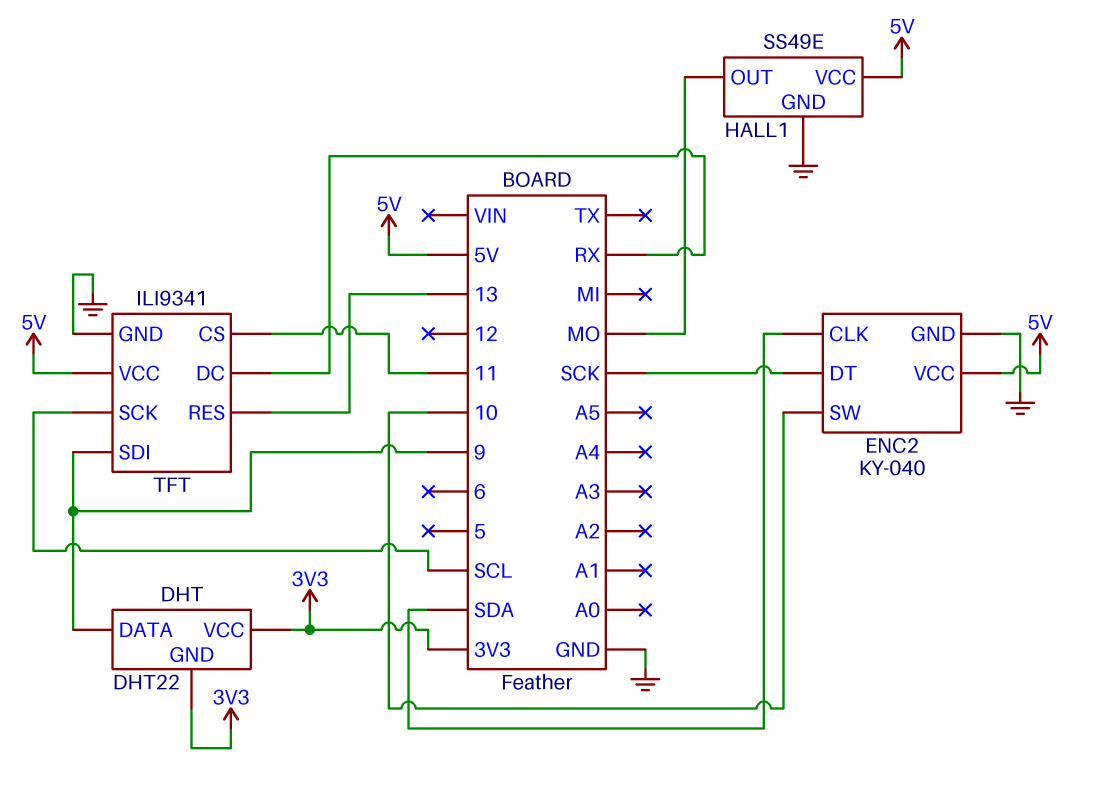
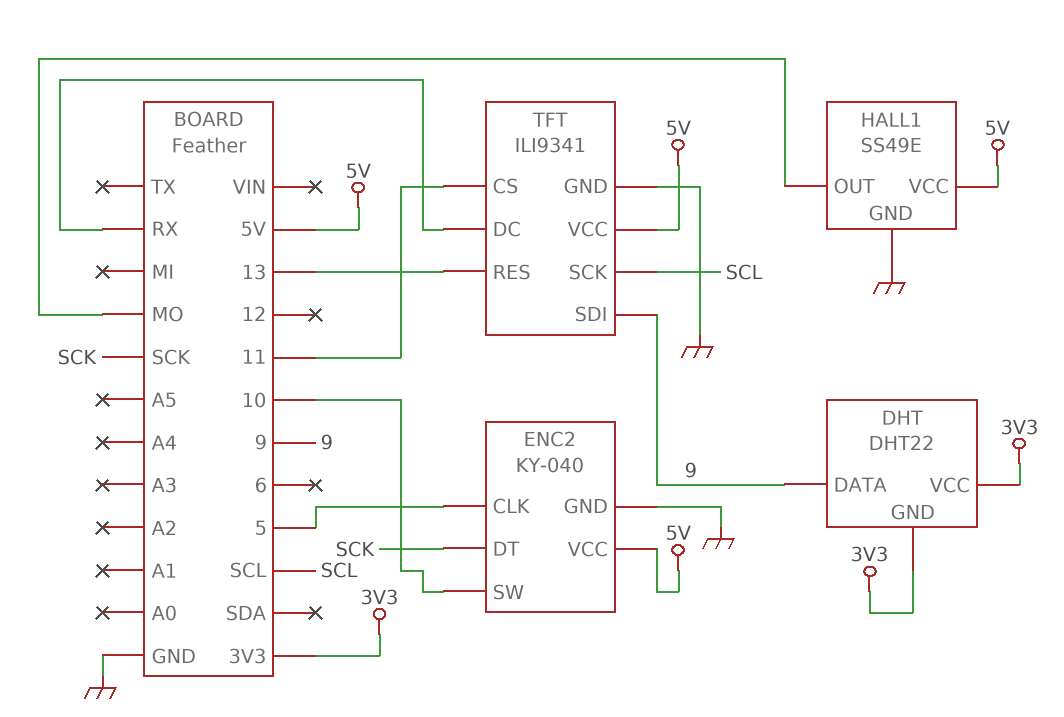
ENC2 pin CLK: SDA -> 5

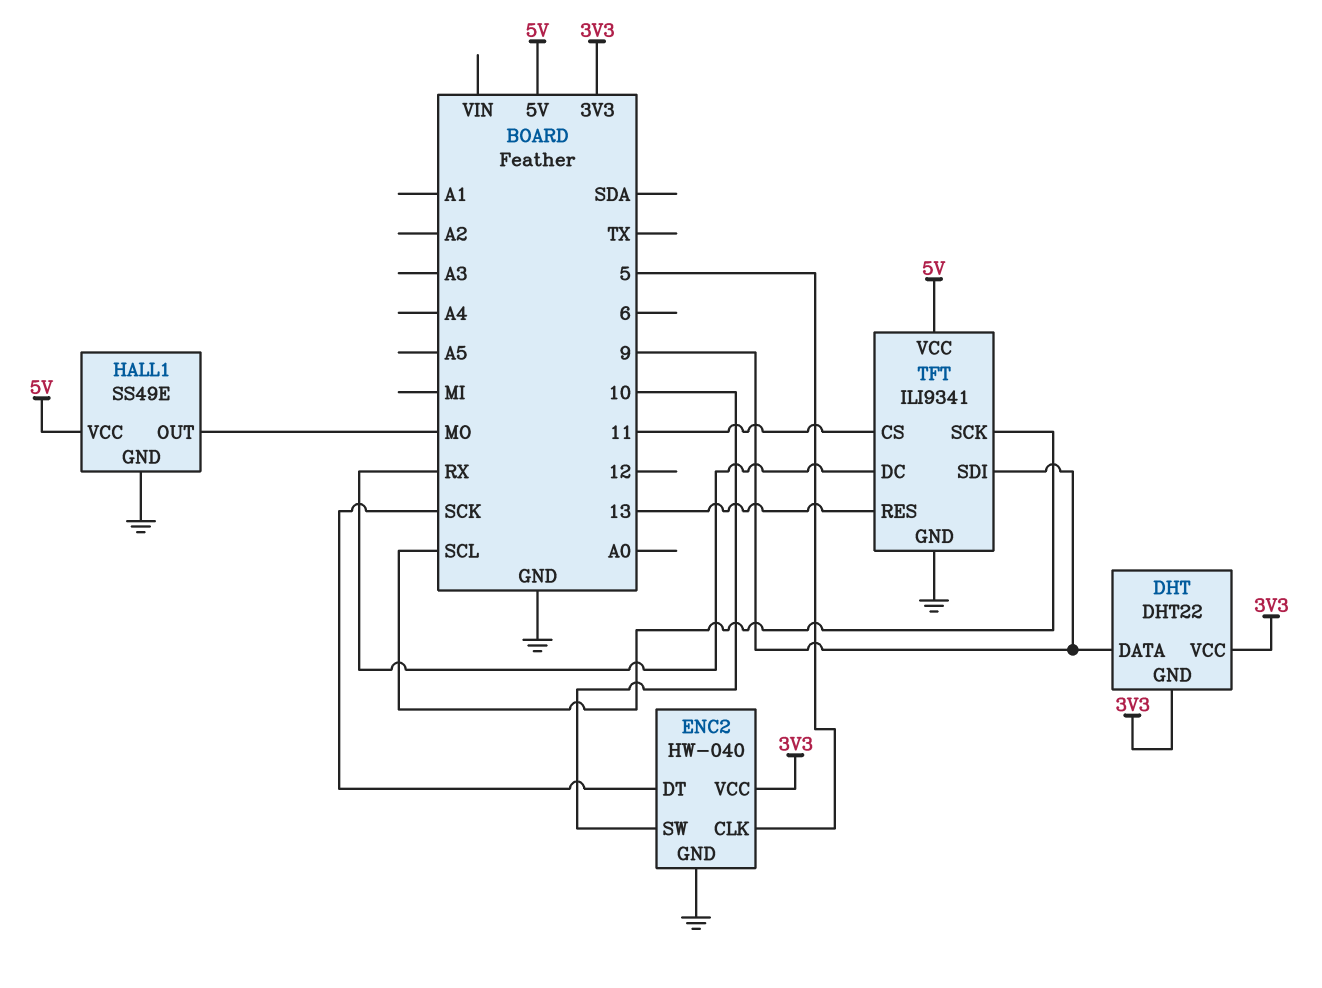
ENC2: KY-040 -> HW-040
ENC2 pin VCC: 5V -> 3V3

